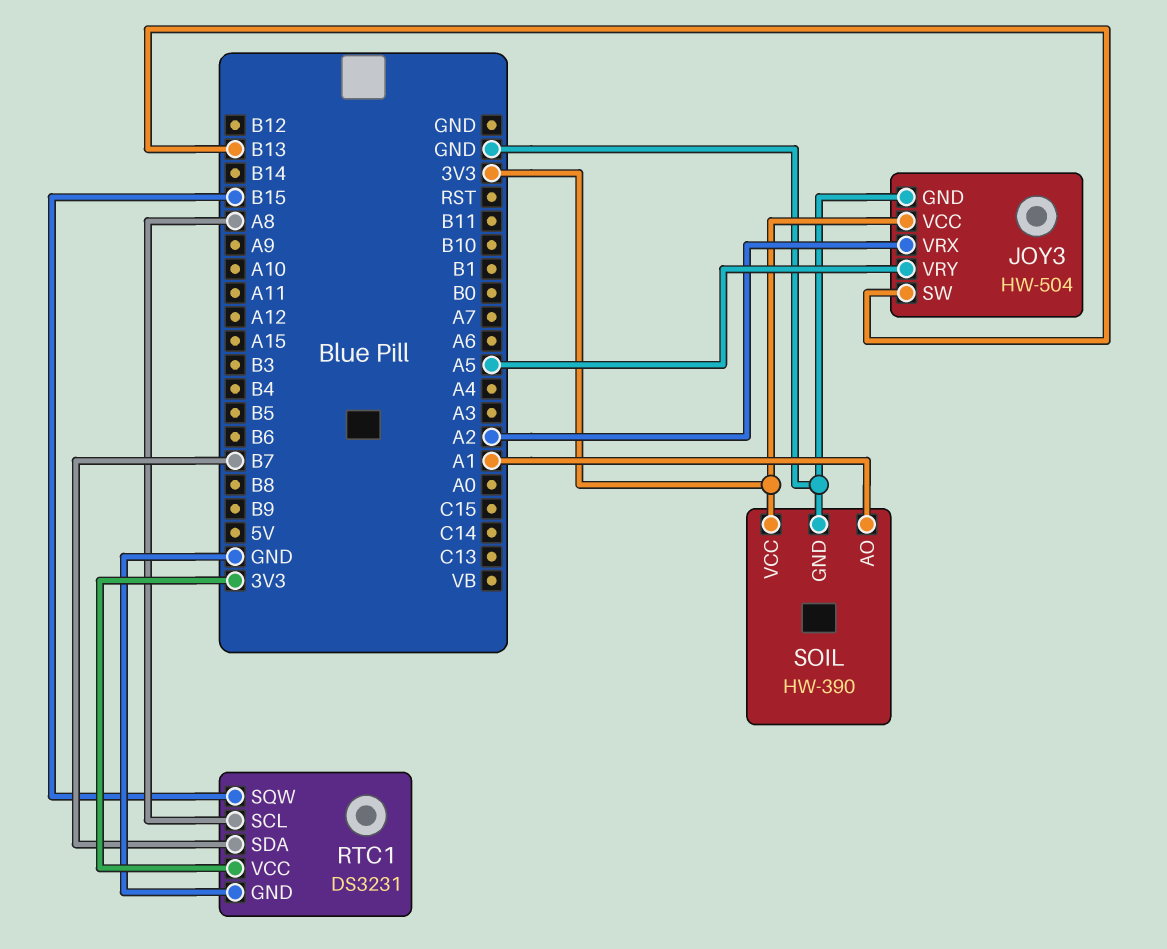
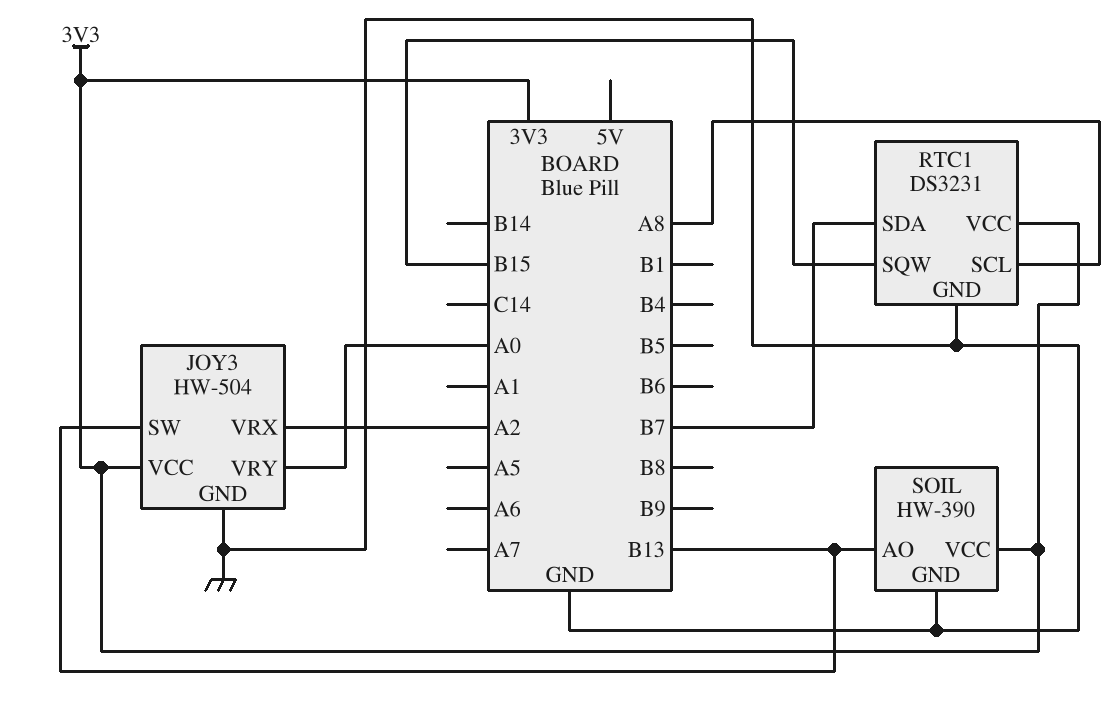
JOY3 pin VRY: A5 -> A0
SOIL pin AO: A1 -> B13

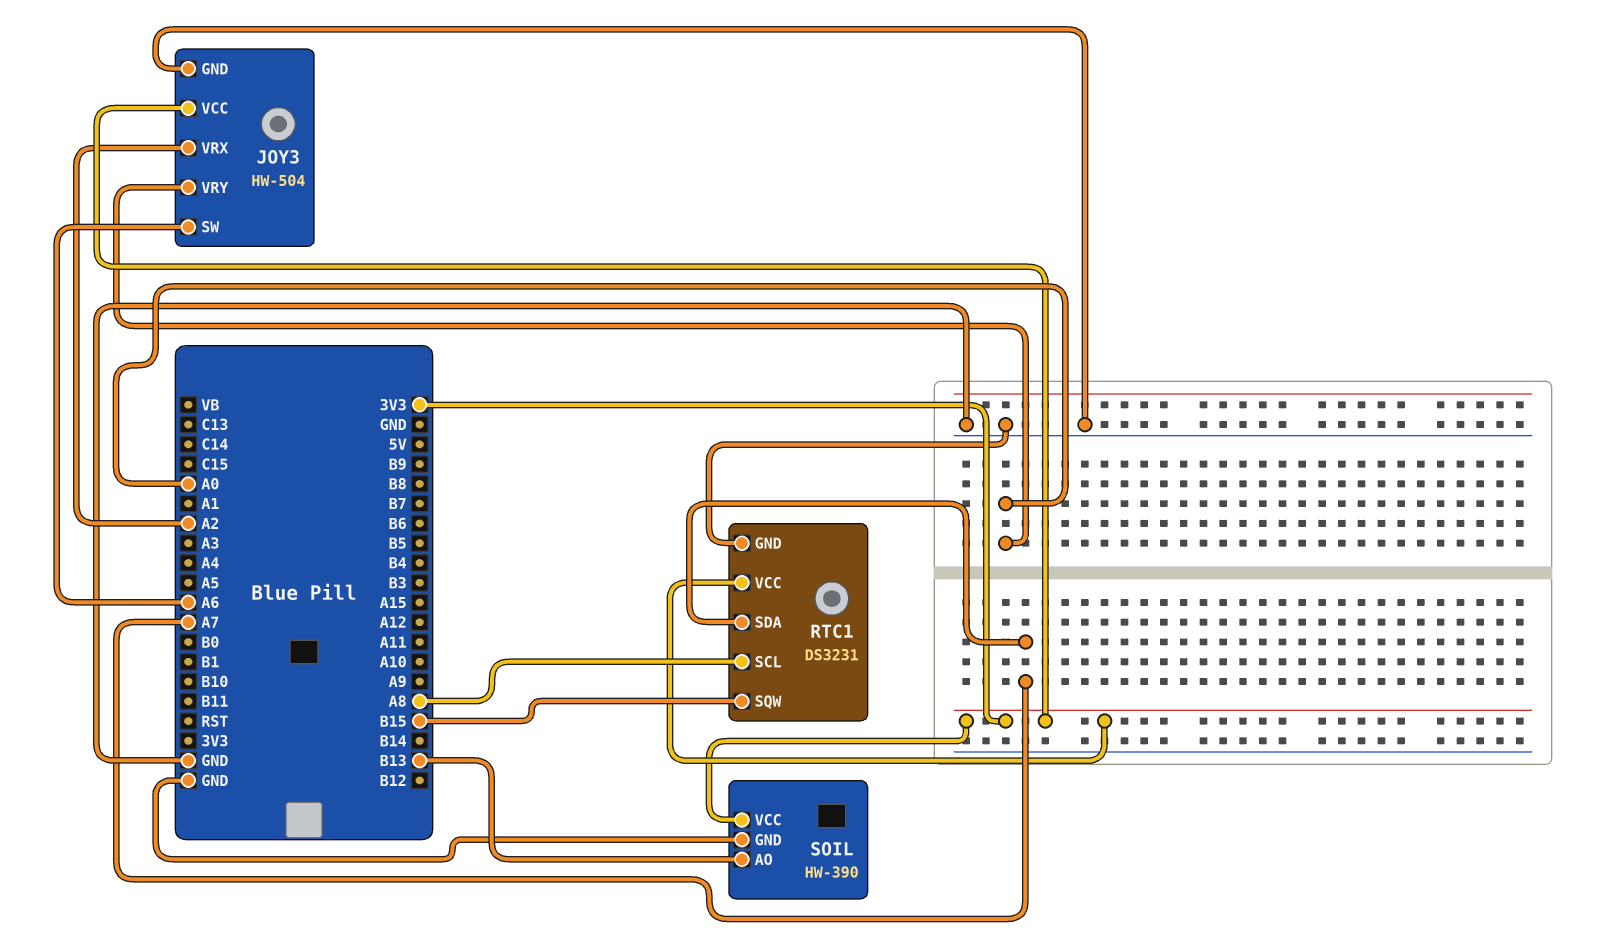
JOY3 pin SW: B13 -> A6
RTC1 pin SDA: B7 -> A7

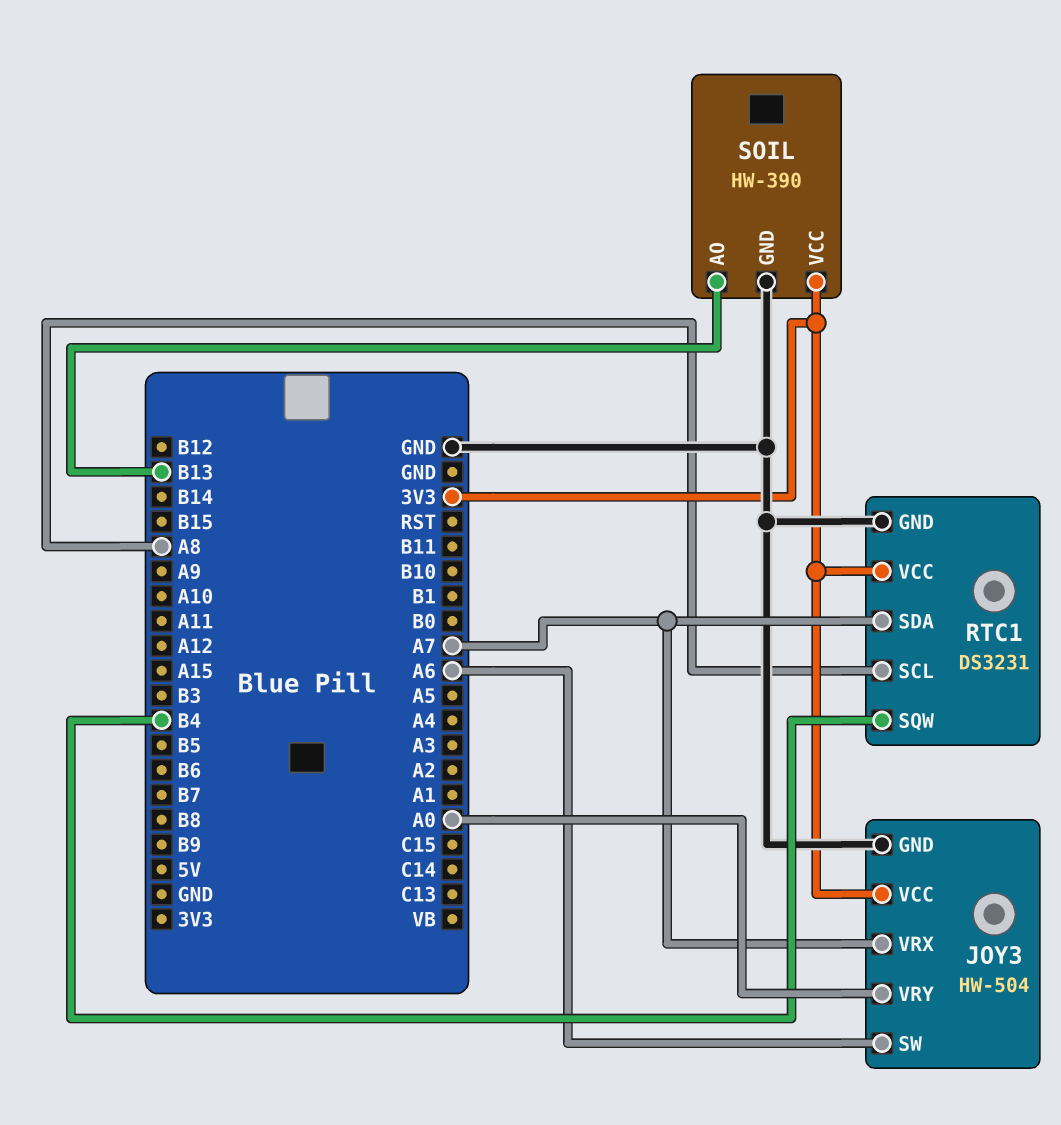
JOY3 pin VRX: A2 -> A7
RTC1 pin SQW: B15 -> B4

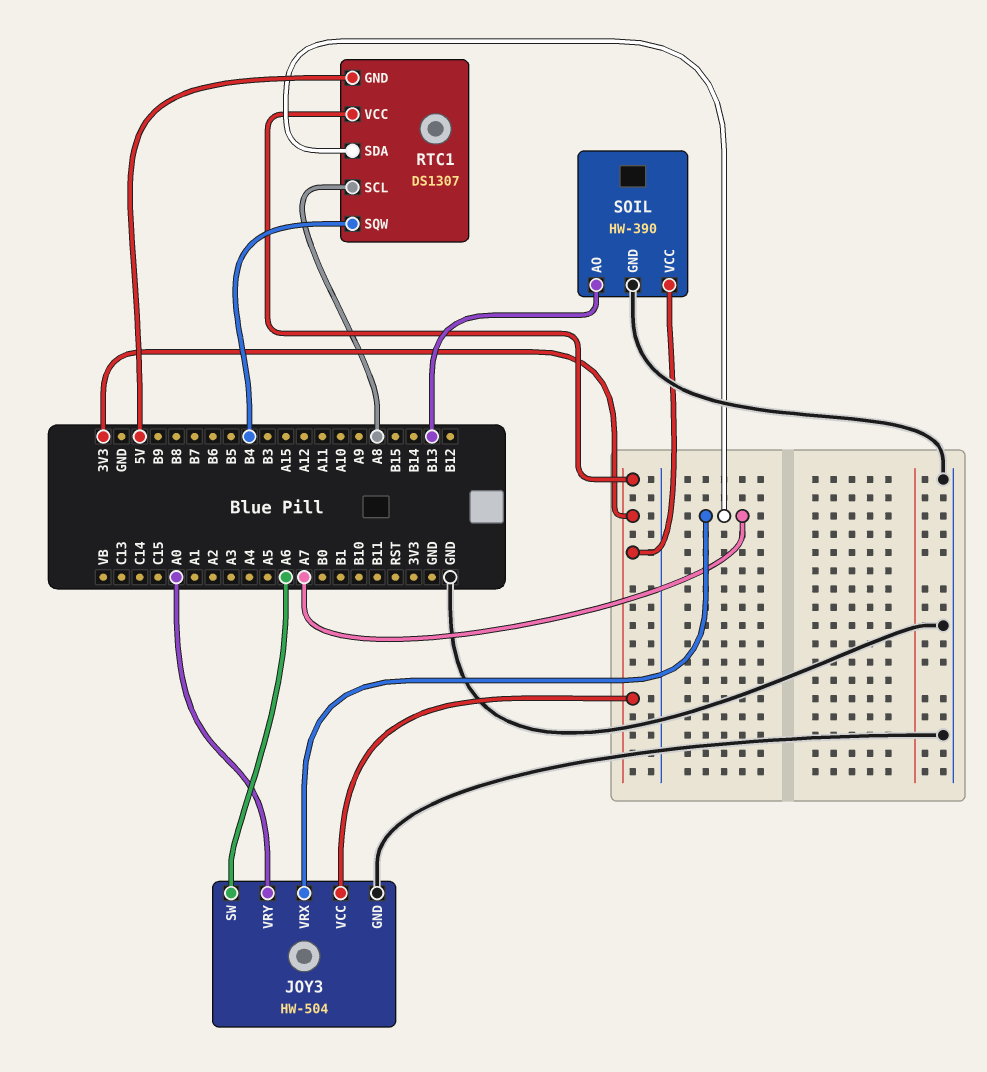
RTC1: DS3231 -> DS1307
RTC1 pin GND: GND -> 5V

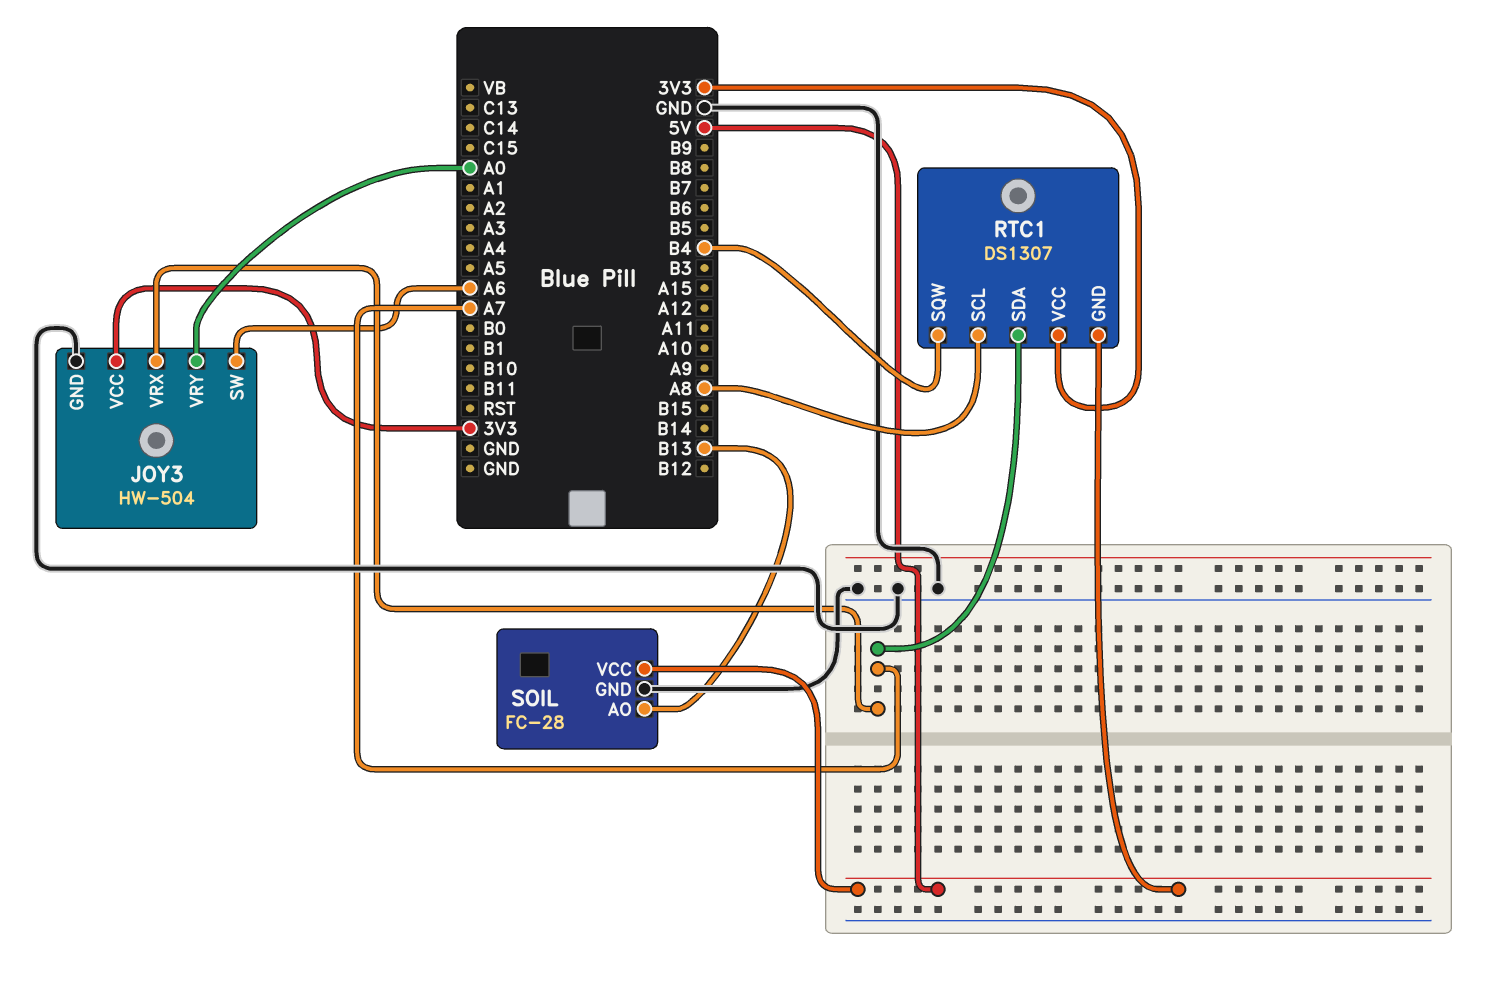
SOIL: HW-390 -> FC-28
SOIL pin VCC: 3V3 -> 5V

